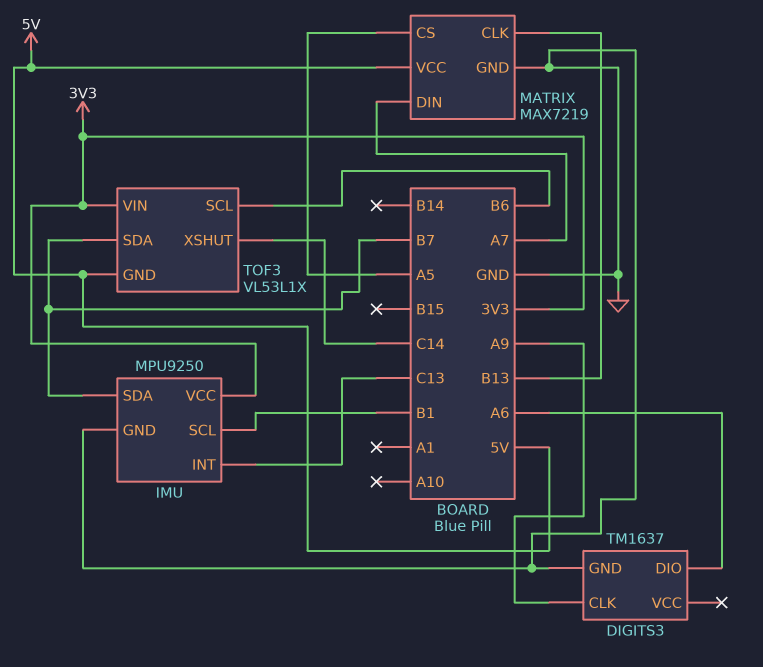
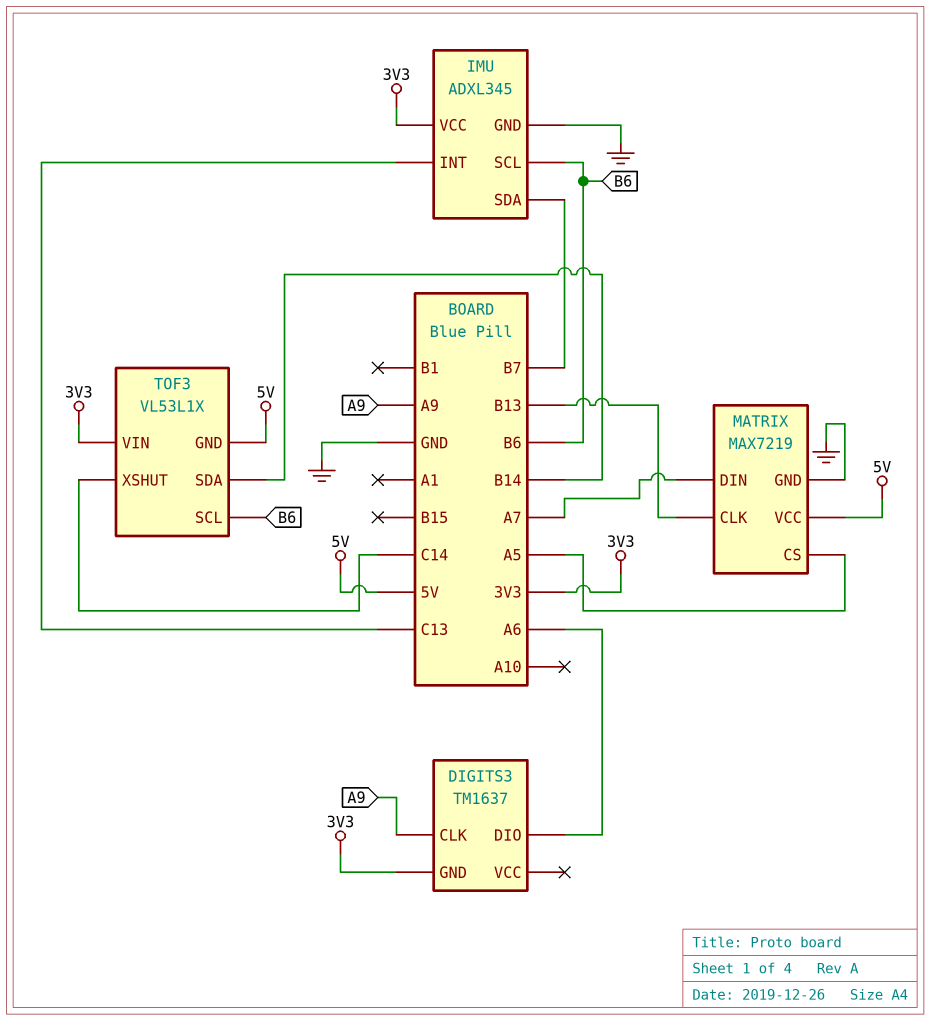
DIGITS3 pin GND: GND -> 3V3
IMU: MPU9250 -> ADXL345
IMU pin SCL: B1 -> B6
TOF3 pin SDA: B7 -> B14

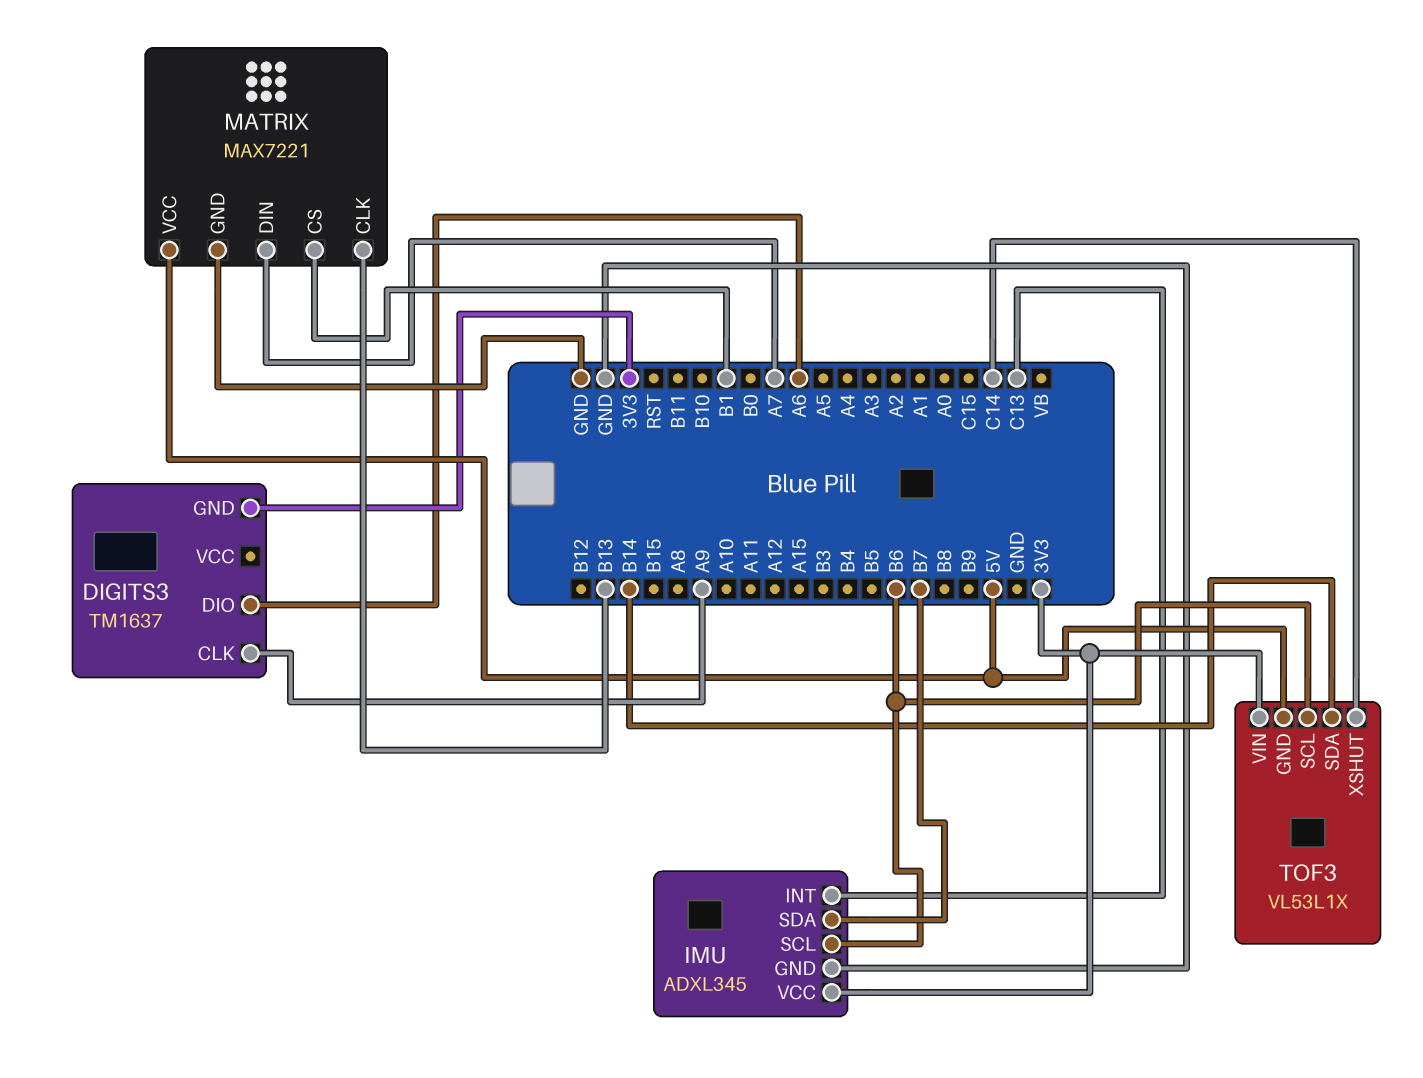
MATRIX: MAX7219 -> MAX7221
MATRIX pin CS: A5 -> B1

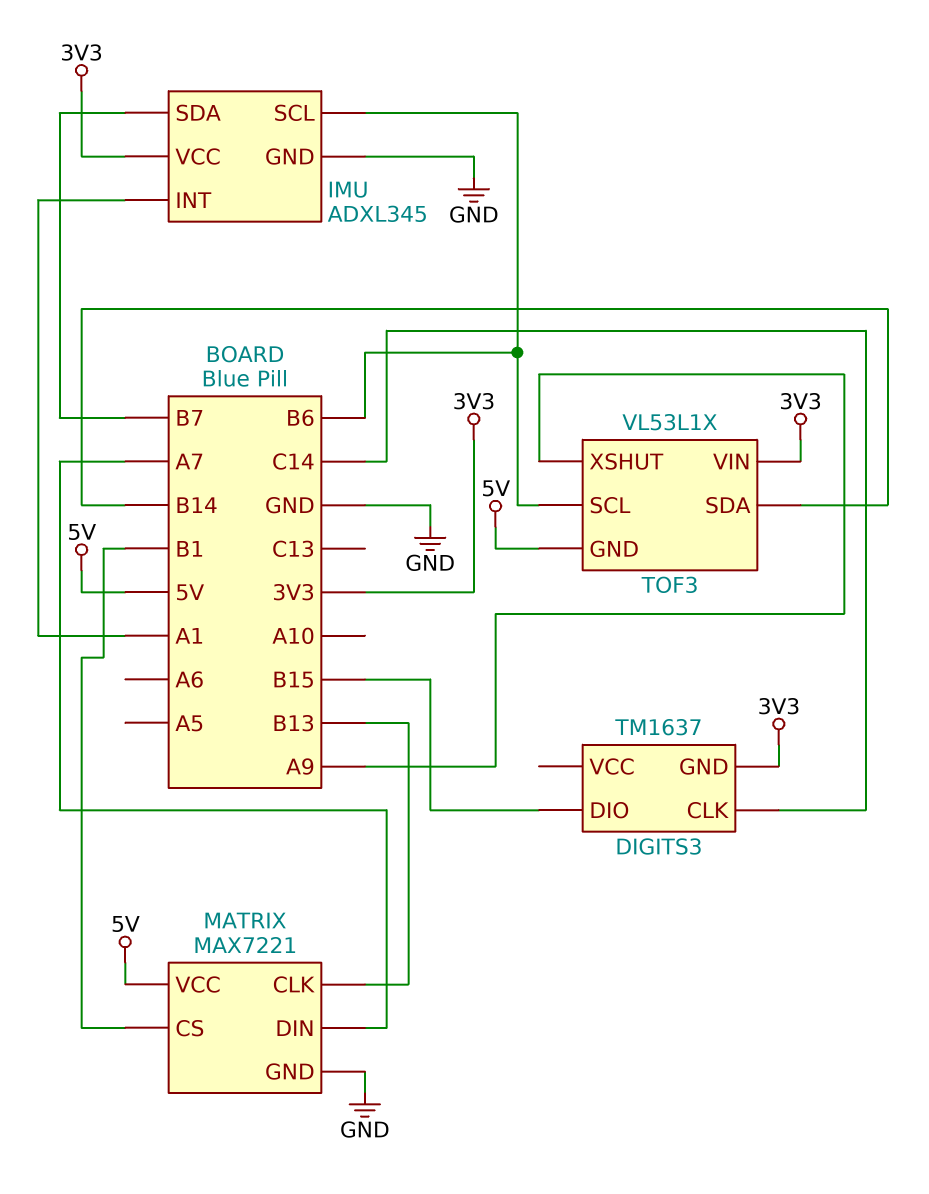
DIGITS3 pin CLK: A9 -> C14
DIGITS3 pin DIO: A6 -> B15
IMU pin INT: C13 -> A1
TOF3 pin XSHUT: C14 -> A9

